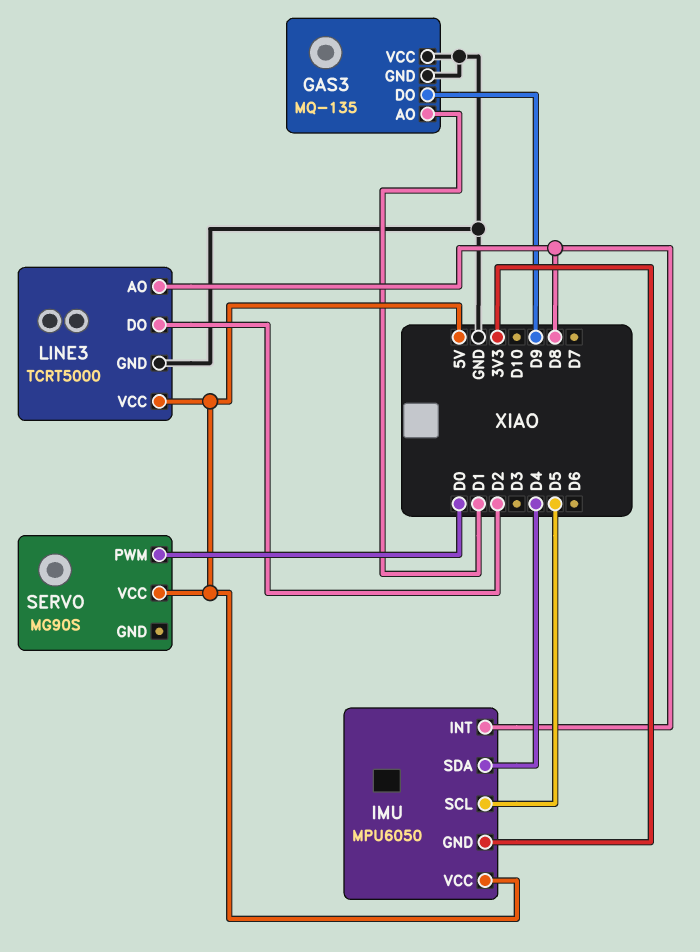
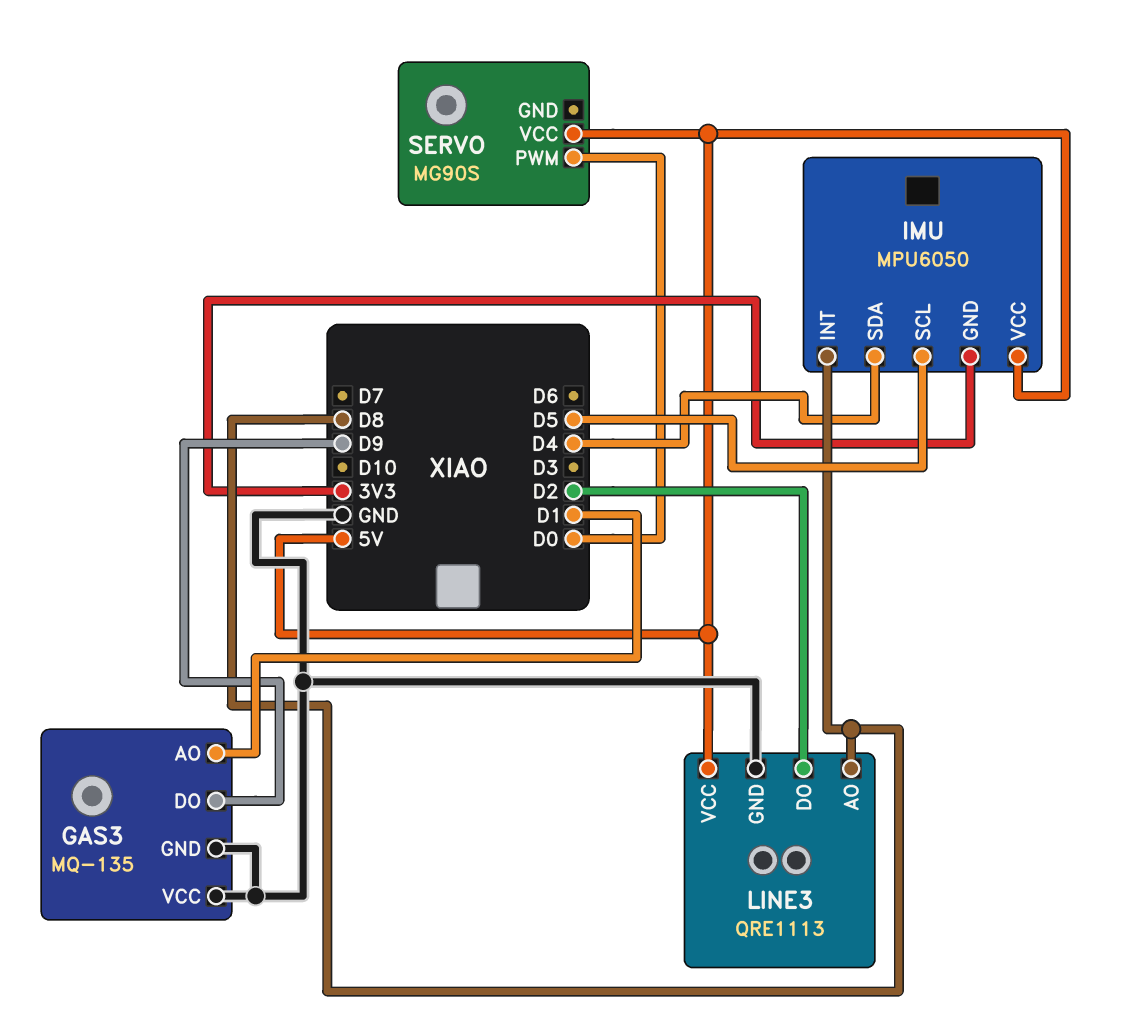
LINE3: TCRT5000 -> QRE1113

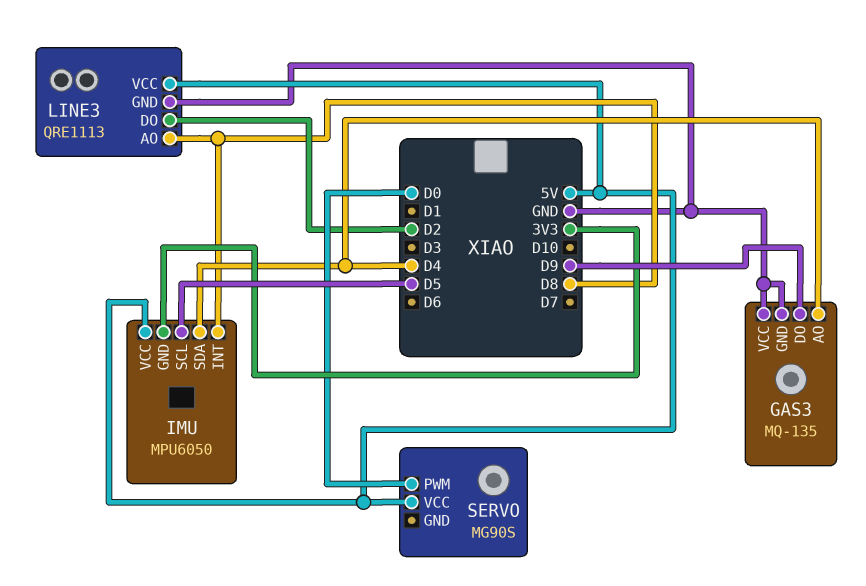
GAS3 pin AO: D1 -> D4

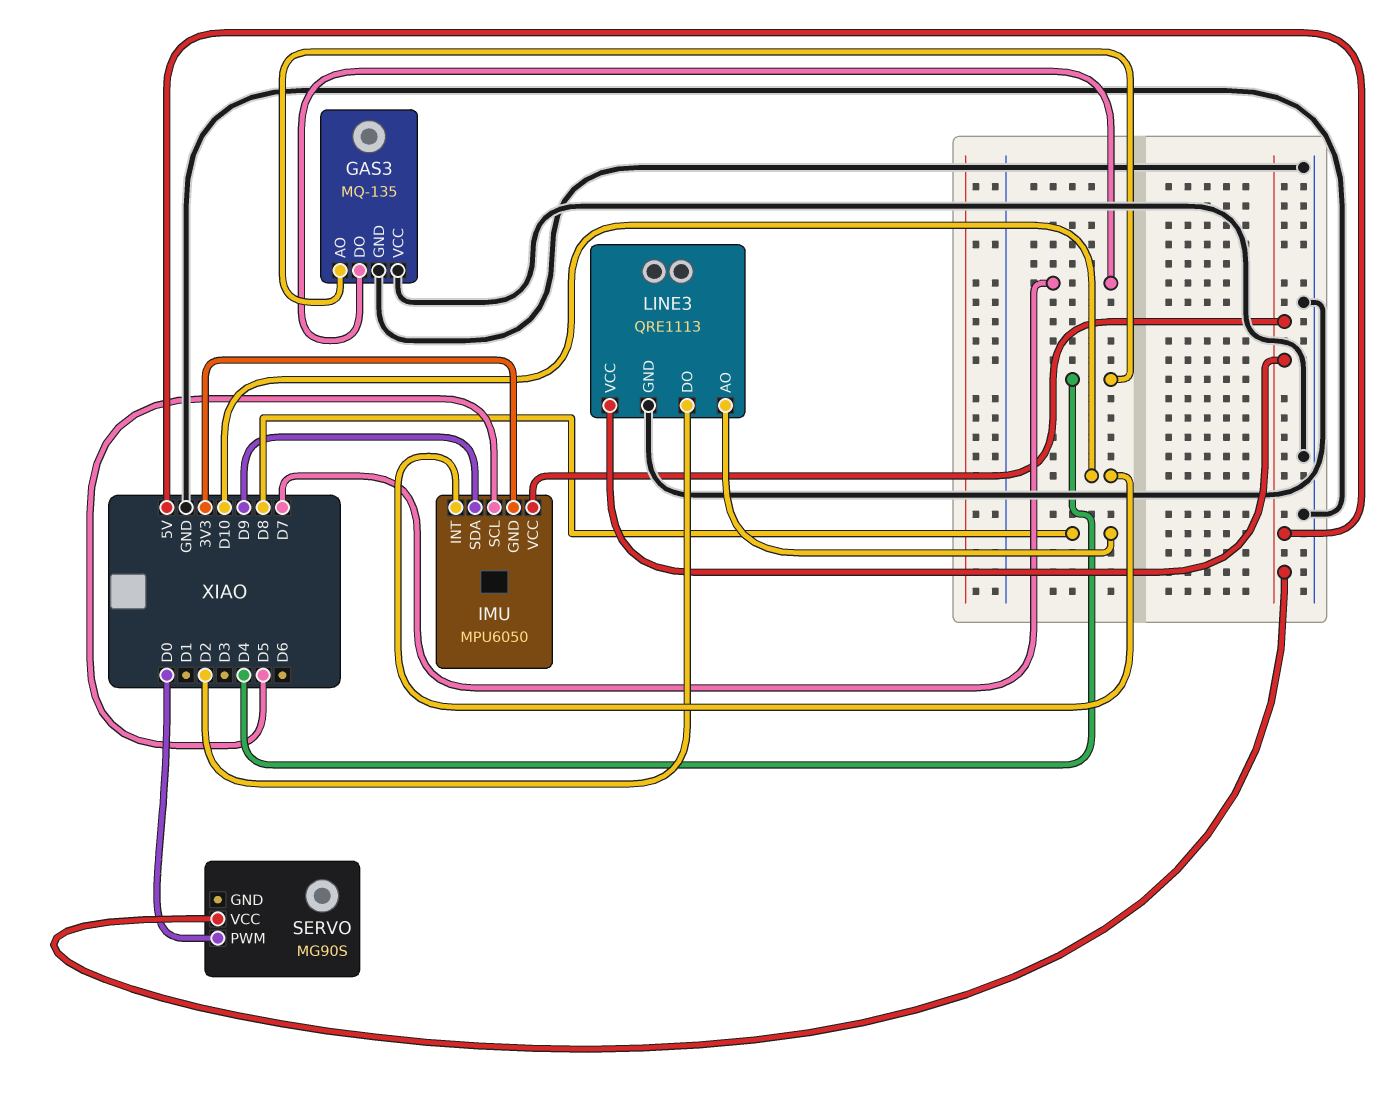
GAS3 pin DO: D9 -> D7
IMU pin INT: D8 -> D10
IMU pin SDA: D4 -> D9

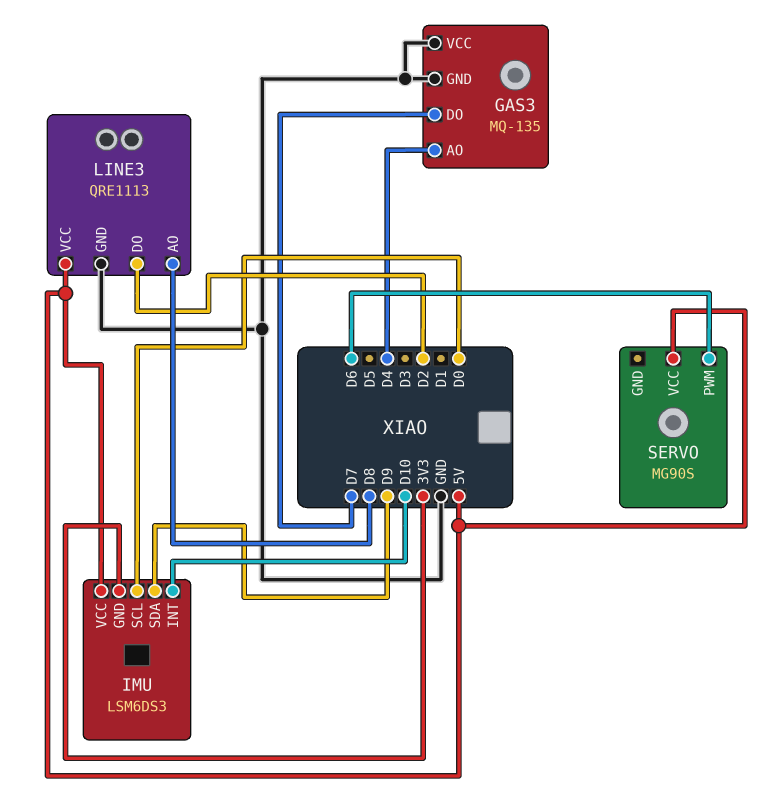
IMU: MPU6050 -> LSM6DS3
IMU pin SCL: D5 -> D0
SERVO pin PWM: D0 -> D6

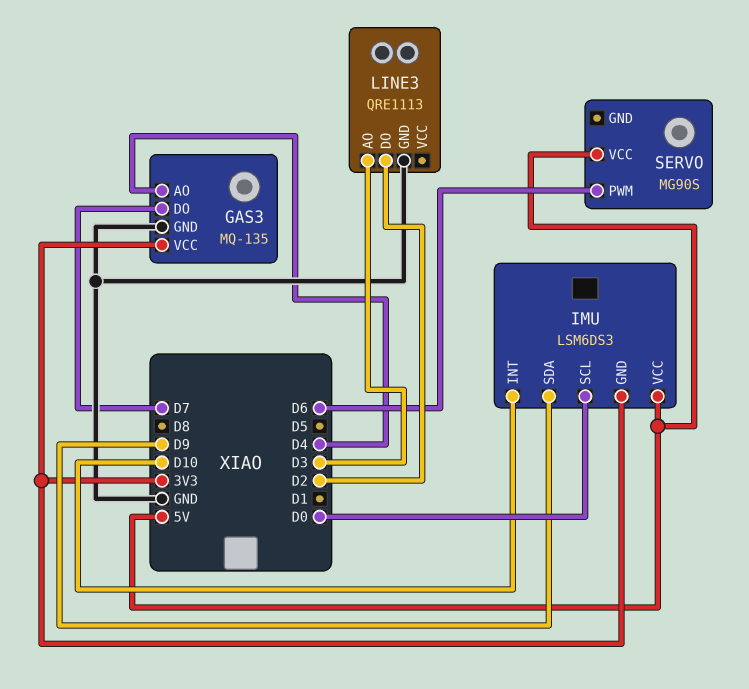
GAS3 pin VCC: GND -> 3V3
LINE3 pin AO: D8 -> D3
LINE3 pin VCC: 5V -> none

